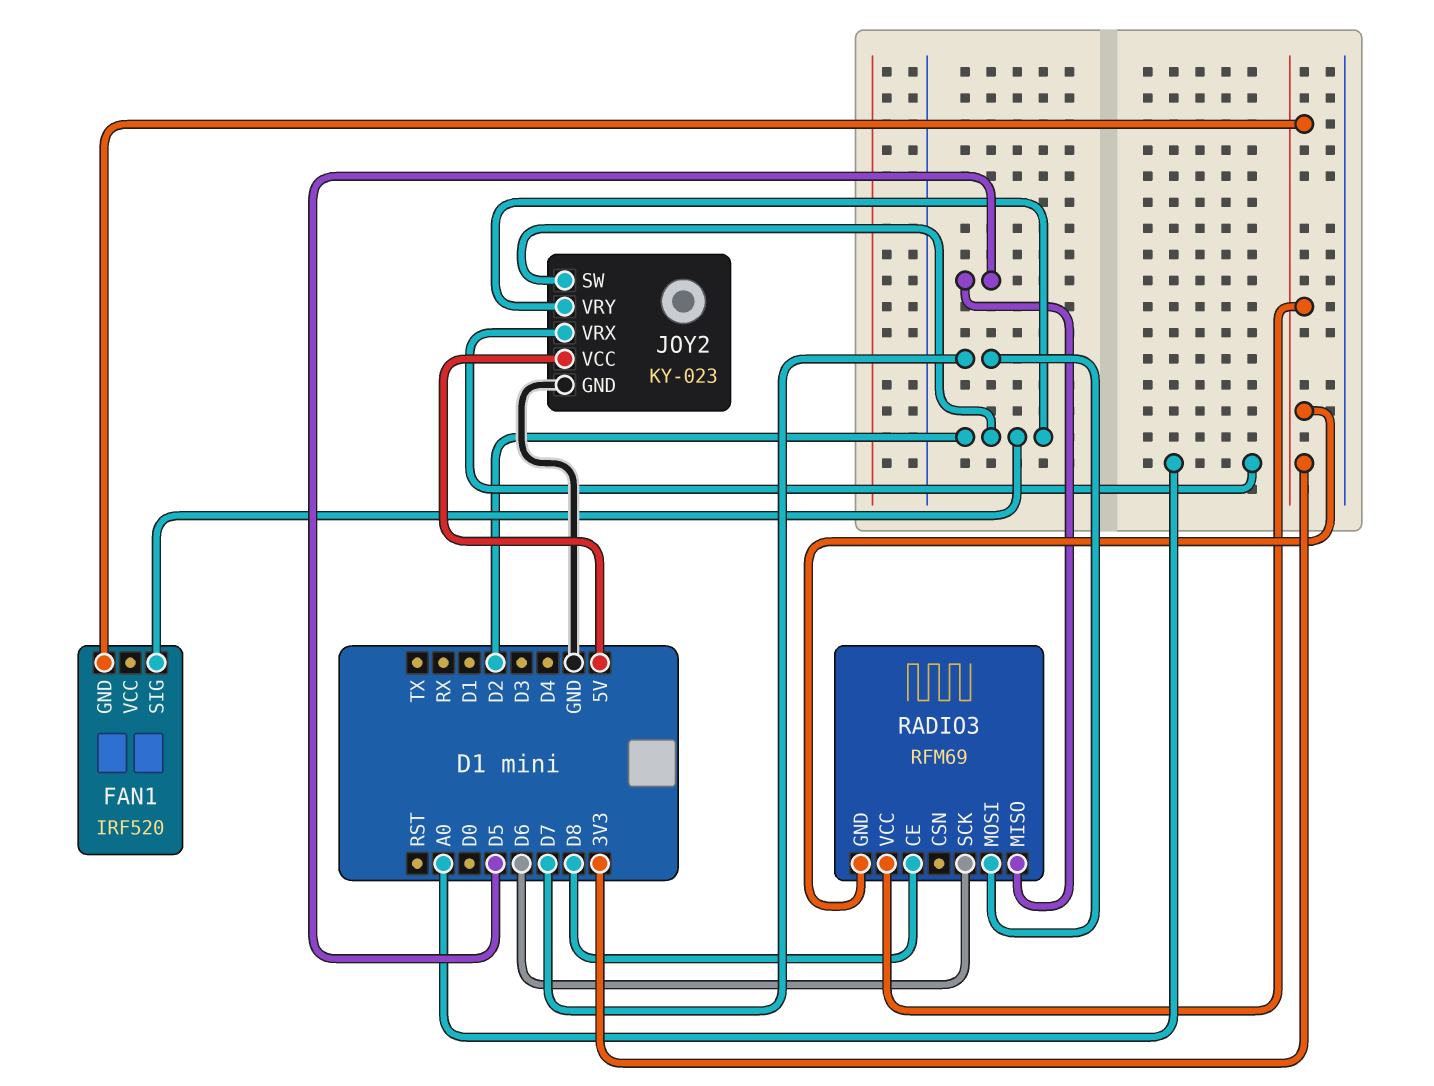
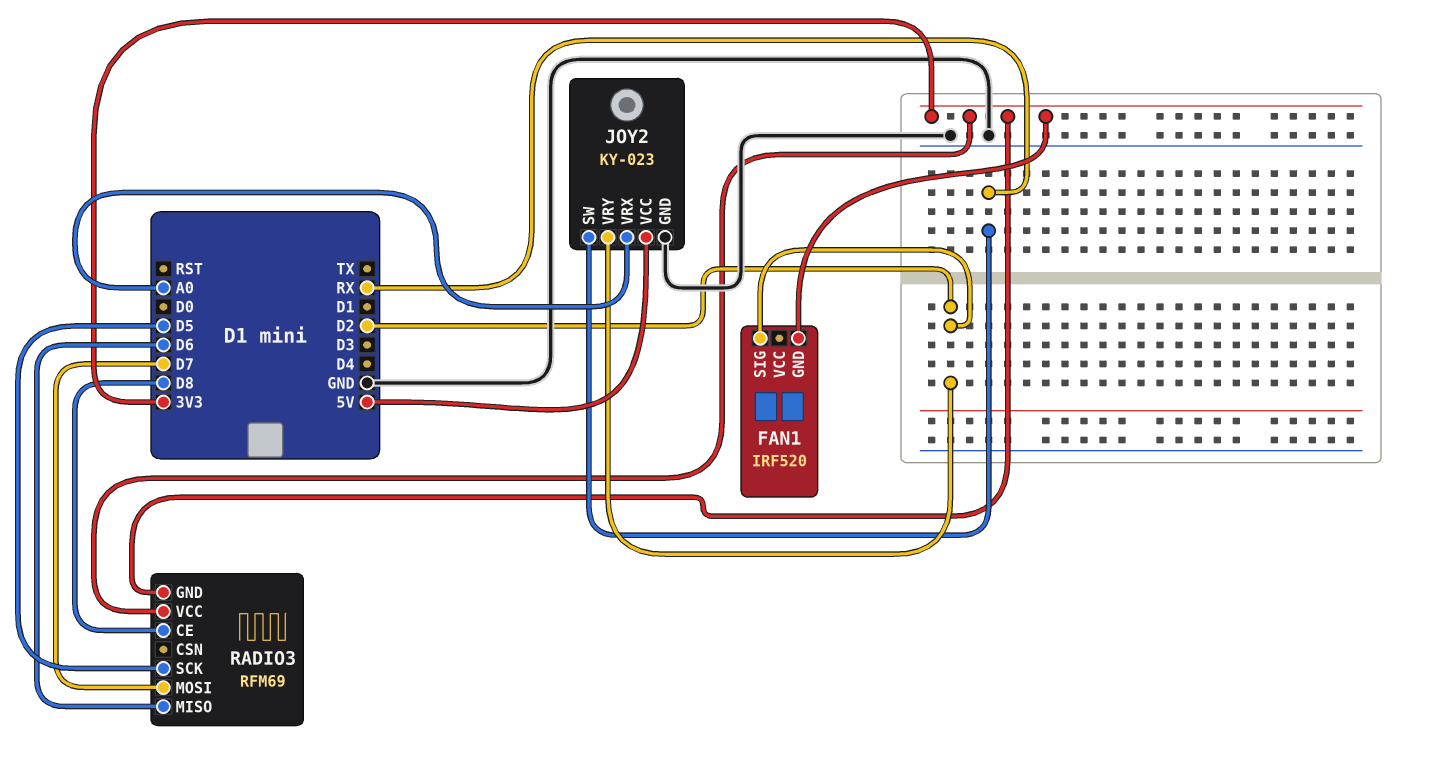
JOY2 pin SW: D2 -> RX
RADIO3 pin MISO: D5 -> D6
RADIO3 pin SCK: D6 -> D5

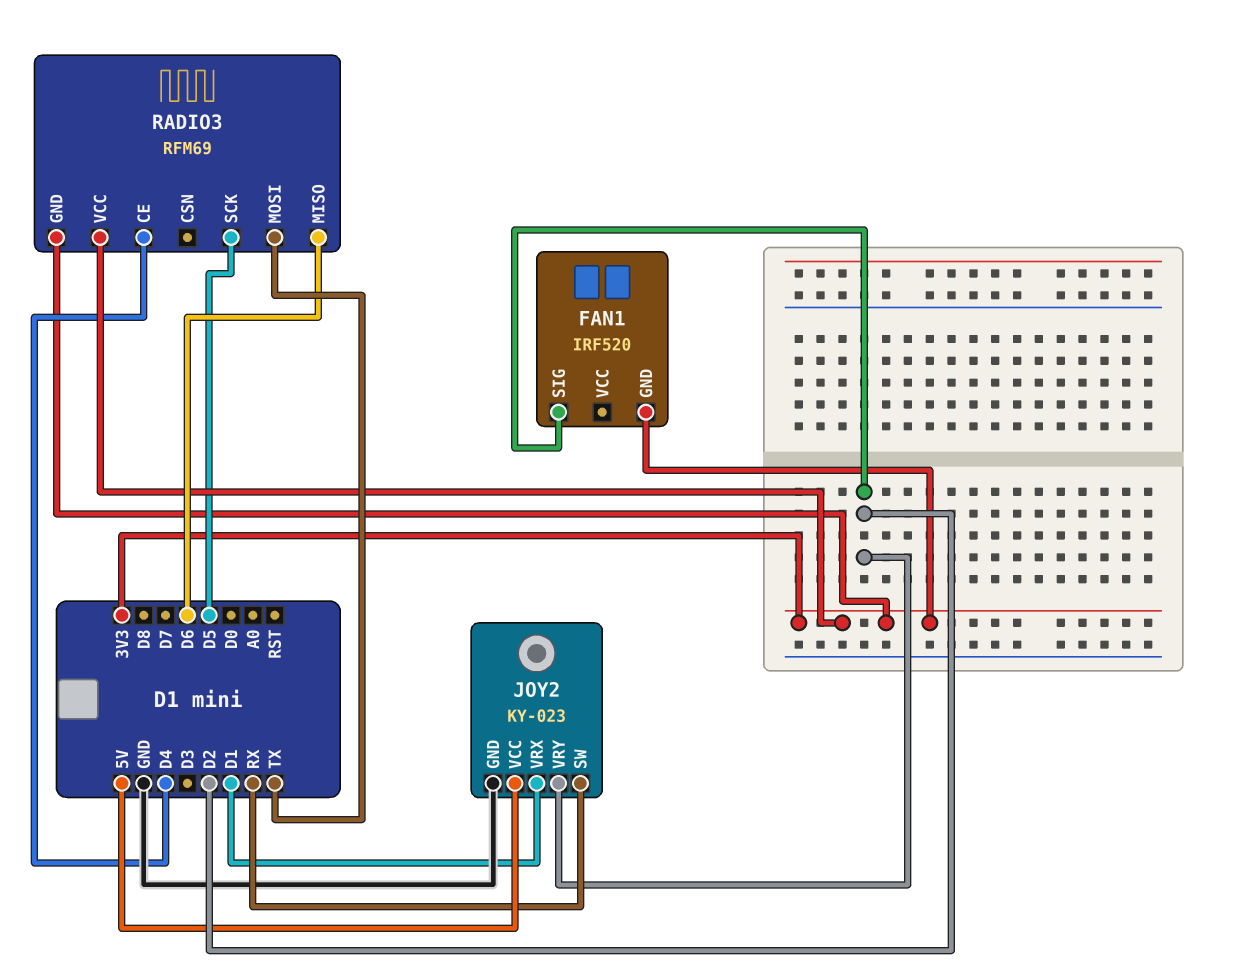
JOY2 pin VRX: A0 -> D1
RADIO3 pin CE: D8 -> D4
RADIO3 pin MOSI: D7 -> TX

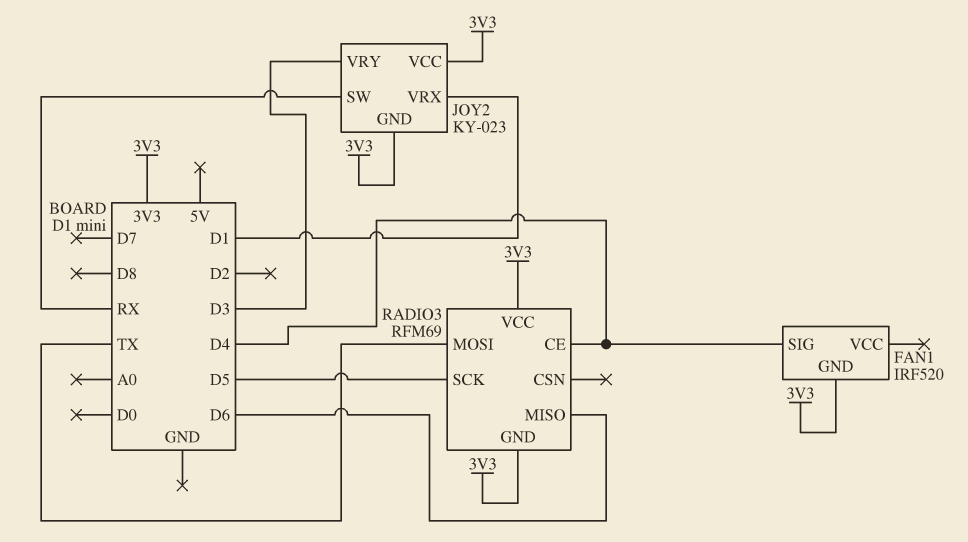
FAN1 pin SIG: D2 -> D4
JOY2 pin GND: GND -> 3V3
JOY2 pin VCC: 5V -> 3V3
JOY2 pin VRY: D2 -> D3

